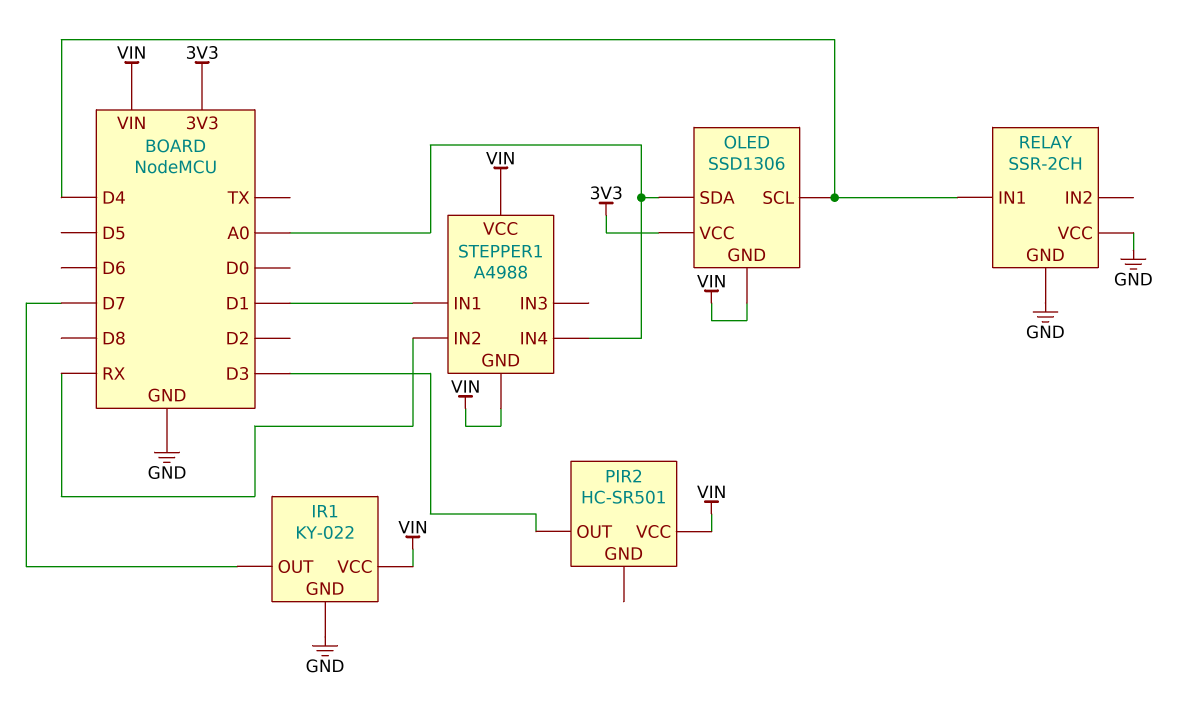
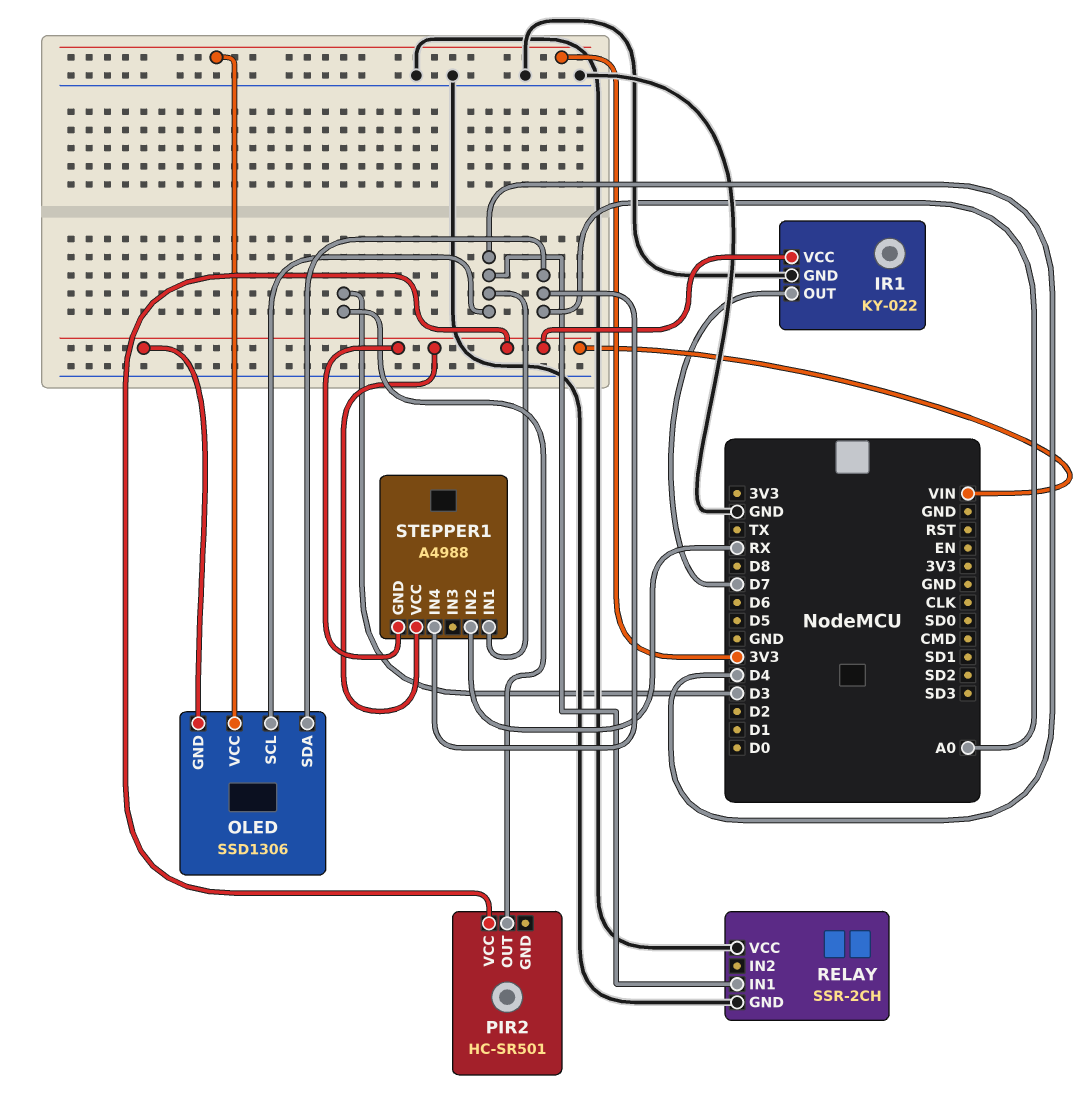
STEPPER1 pin IN1: D1 -> D4

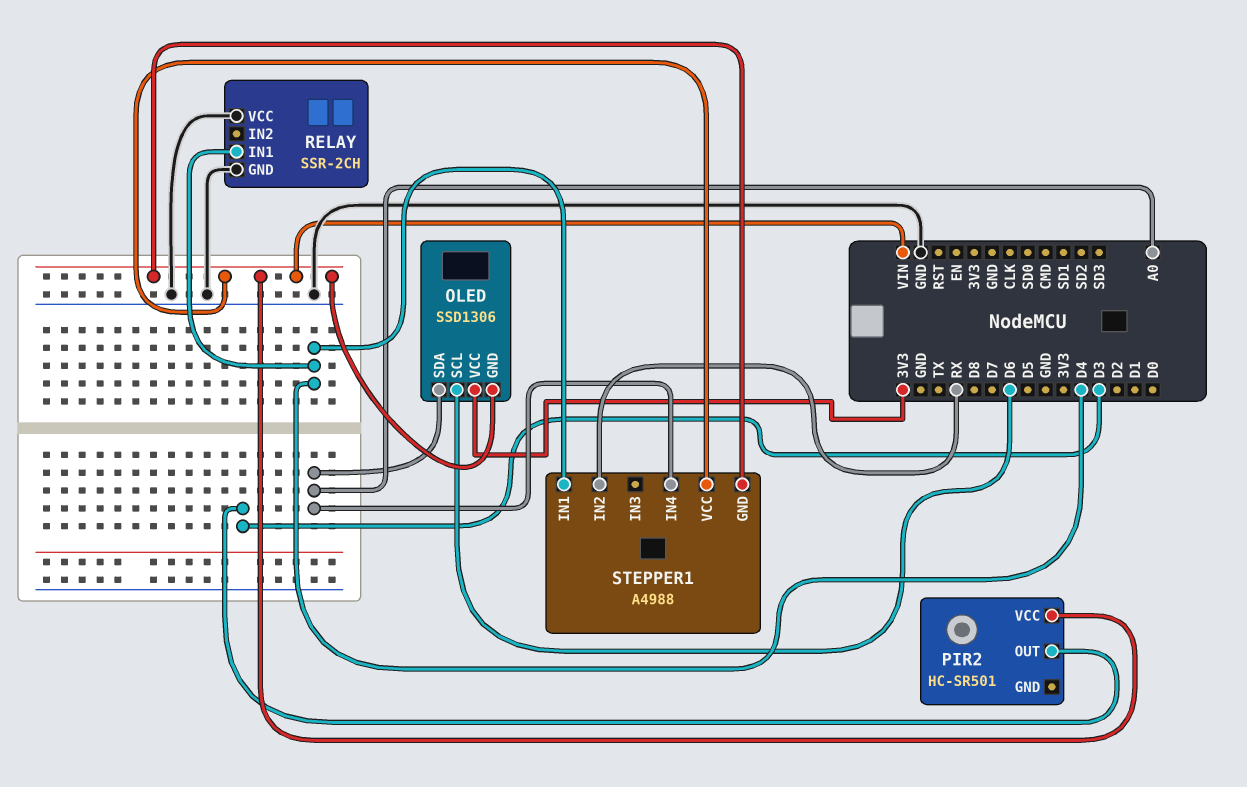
IR1: KY-022 -> none
IR1 pin GND: GND -> none
IR1 pin OUT: D7 -> none
IR1 pin VCC: VIN -> none
OLED pin SCL: D4 -> D6

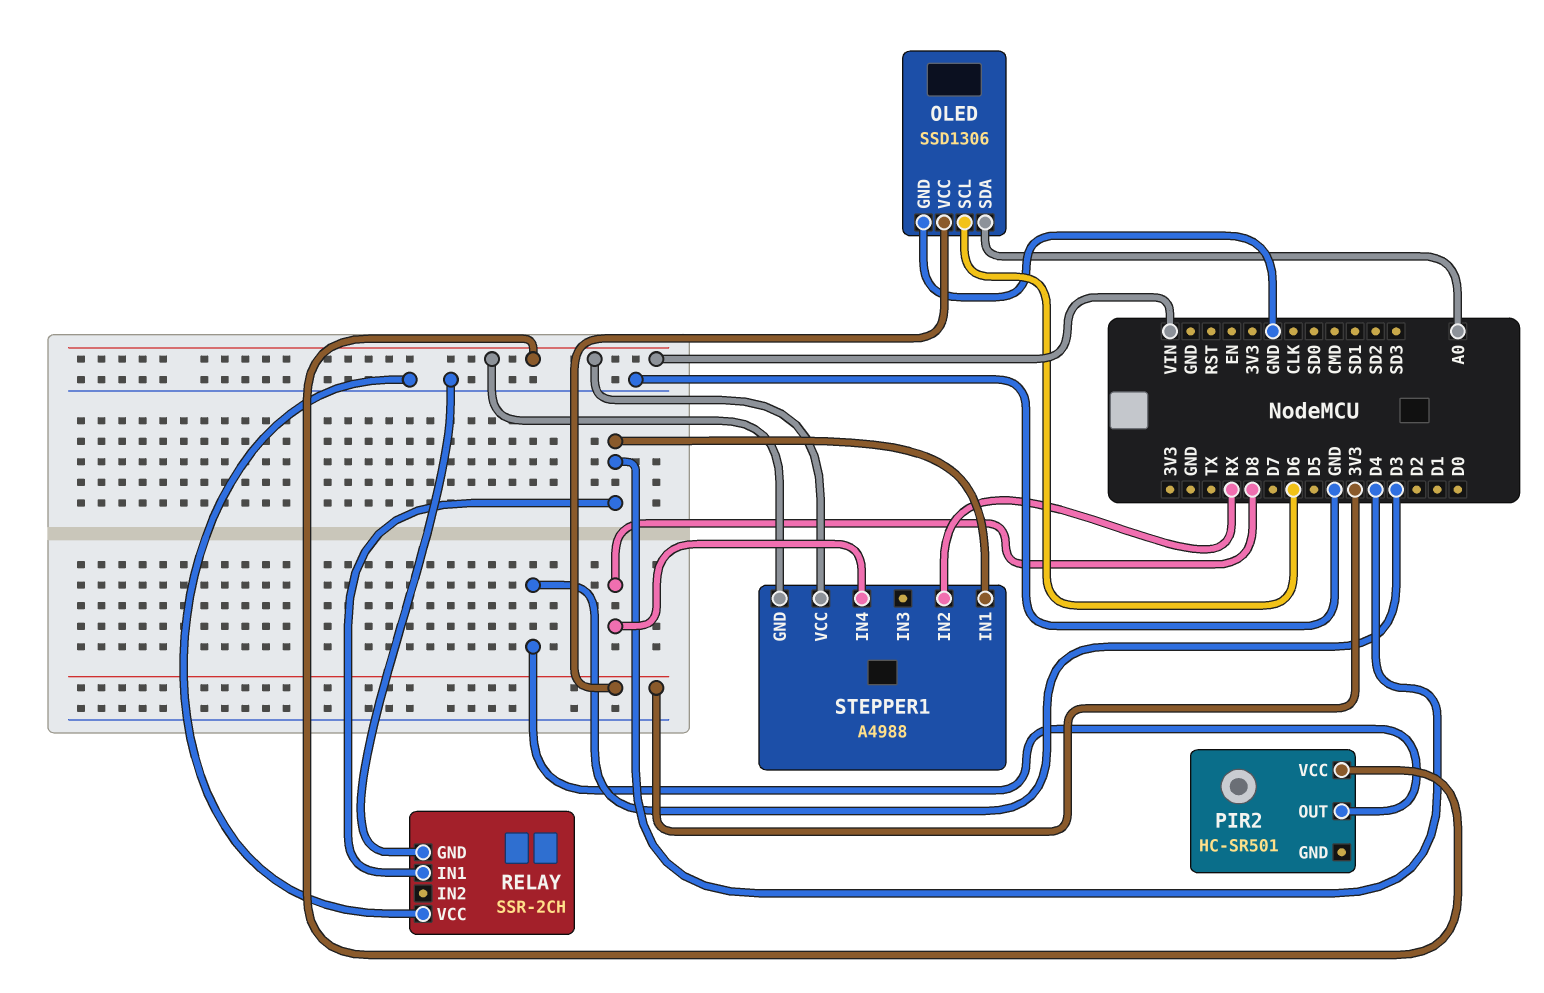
OLED pin GND: VIN -> GND
STEPPER1 pin IN4: A0 -> D8

